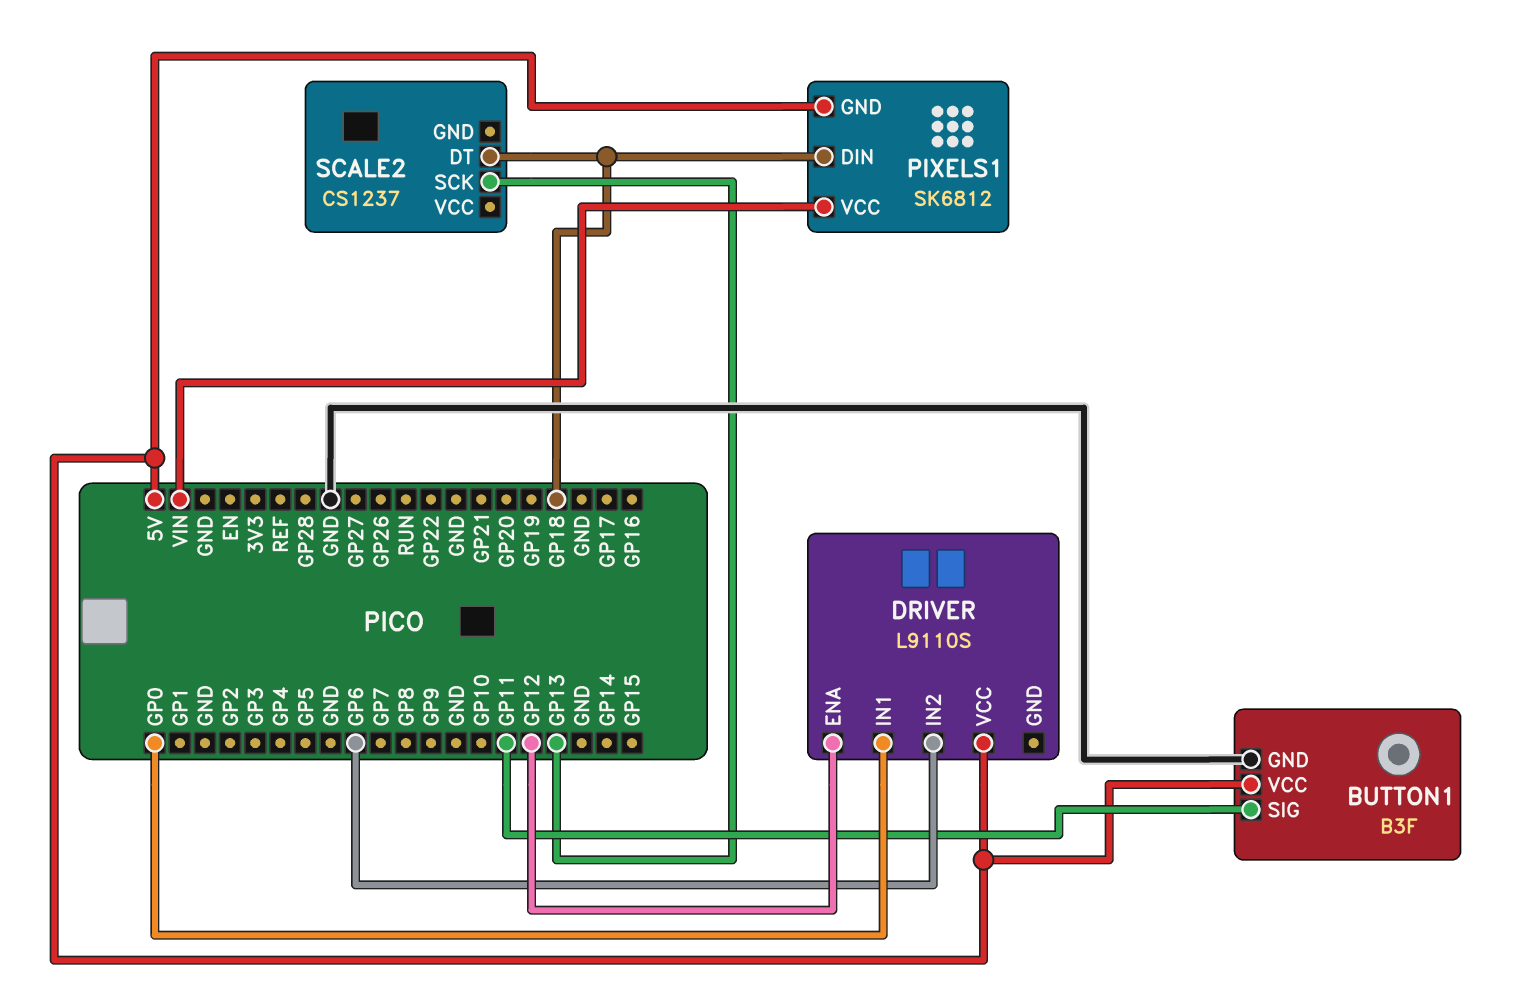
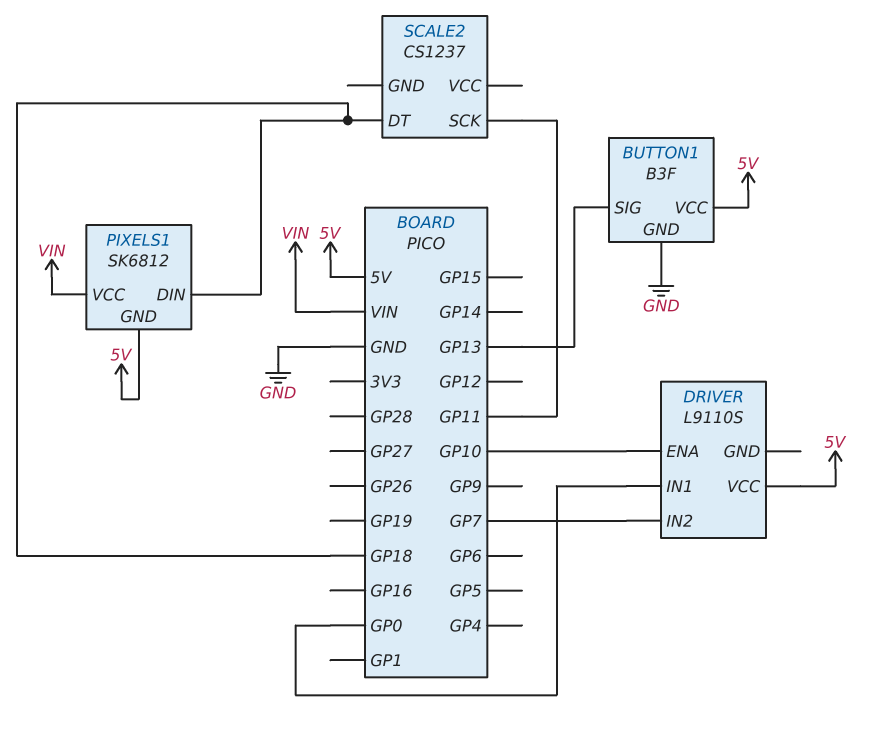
BUTTON1 pin SIG: GP11 -> GP13
DRIVER pin ENA: GP12 -> GP10
DRIVER pin IN2: GP6 -> GP7
SCALE2 pin SCK: GP13 -> GP11

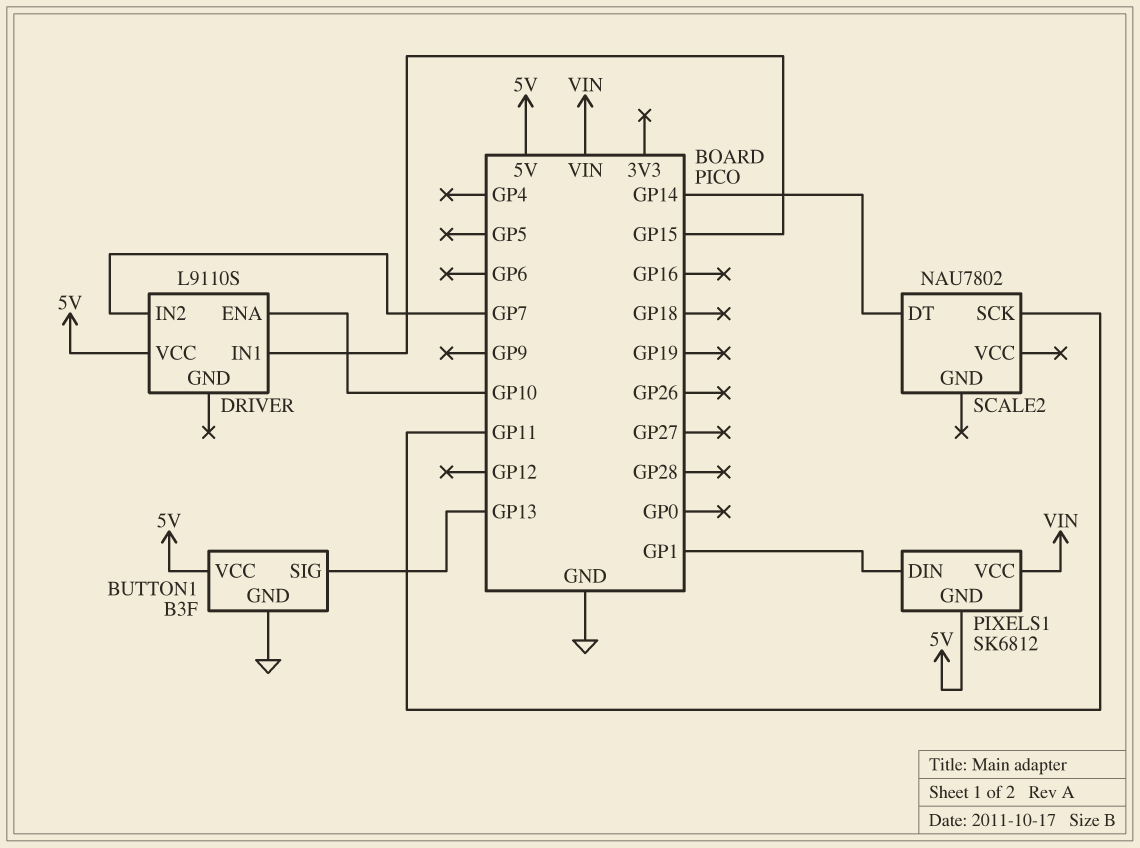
DRIVER pin IN1: GP0 -> GP15
PIXELS1 pin DIN: GP18 -> GP1
SCALE2: CS1237 -> NAU7802
SCALE2 pin DT: GP18 -> GP14

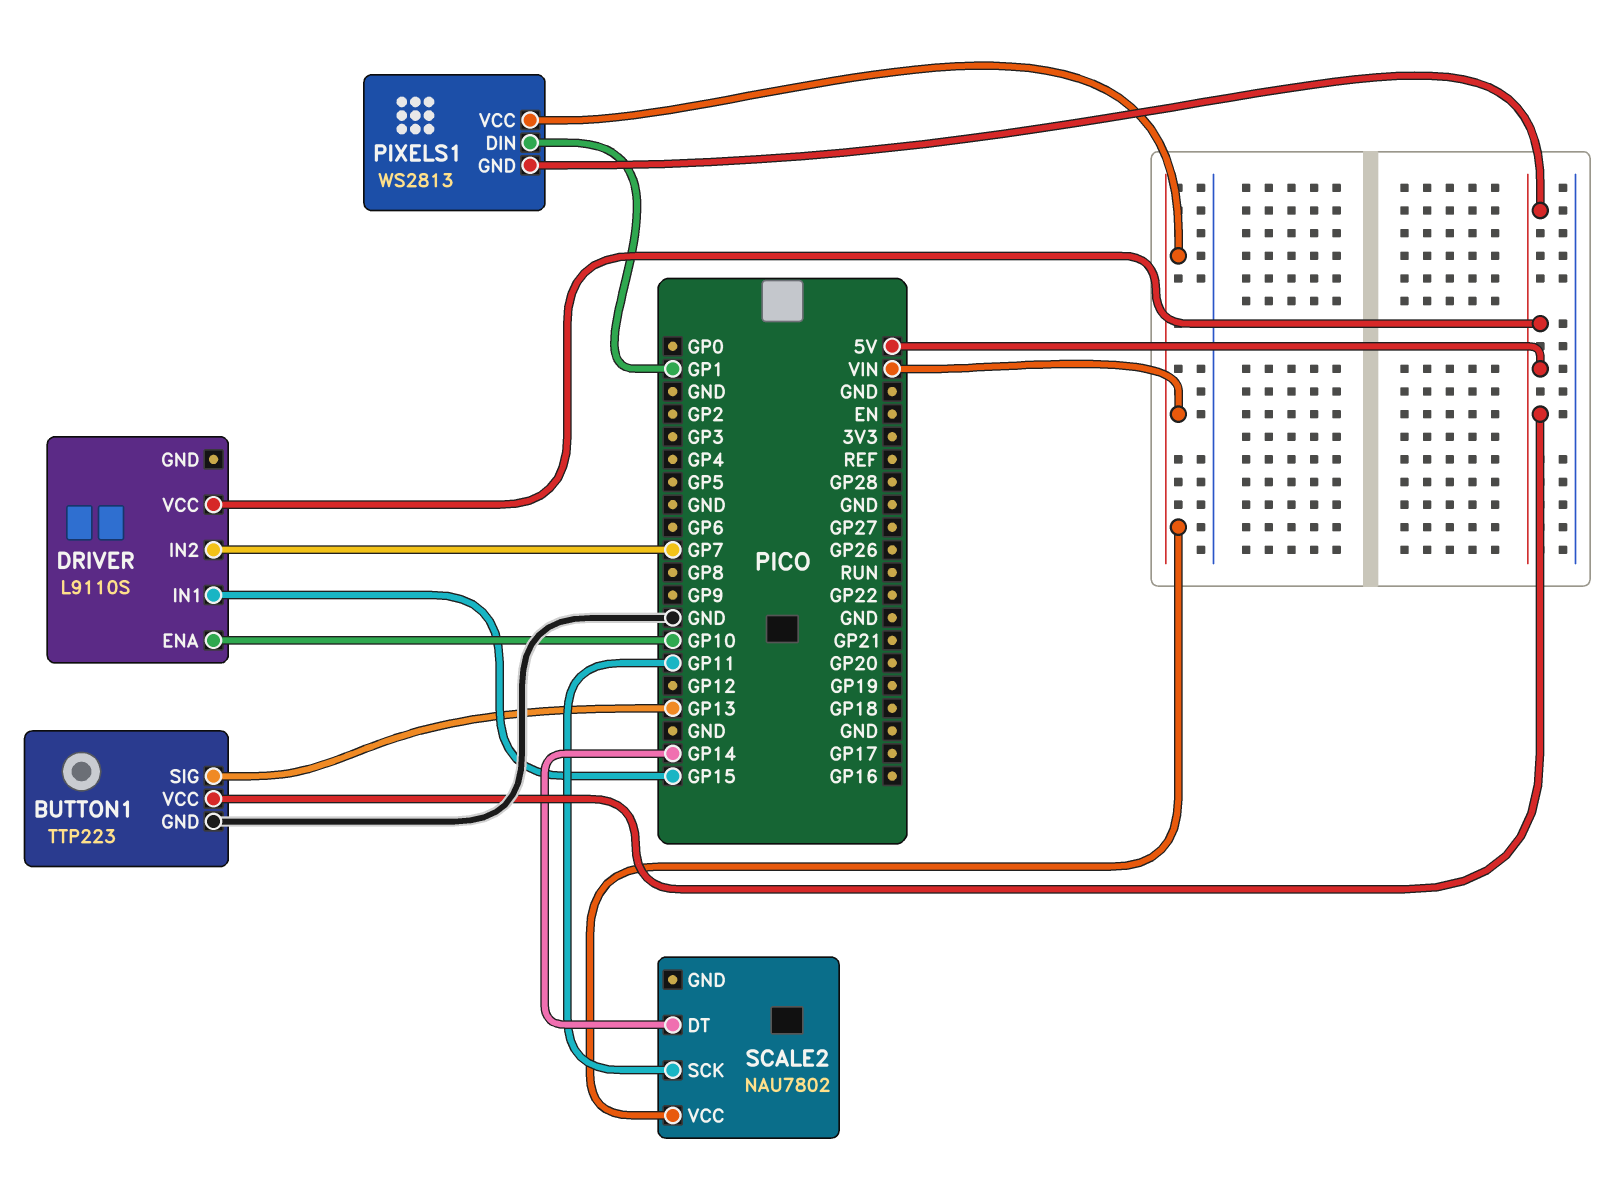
BUTTON1: B3F -> TTP223
PIXELS1: SK6812 -> WS2813
SCALE2 pin VCC: none -> VIN

